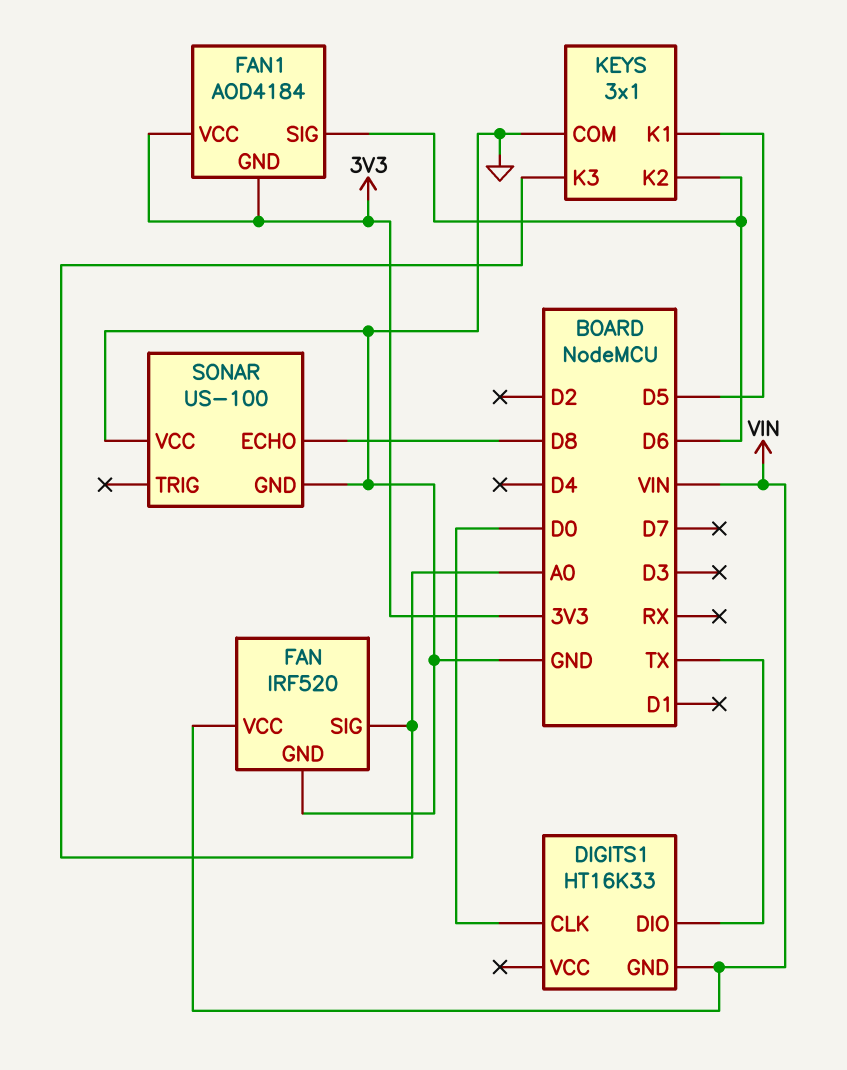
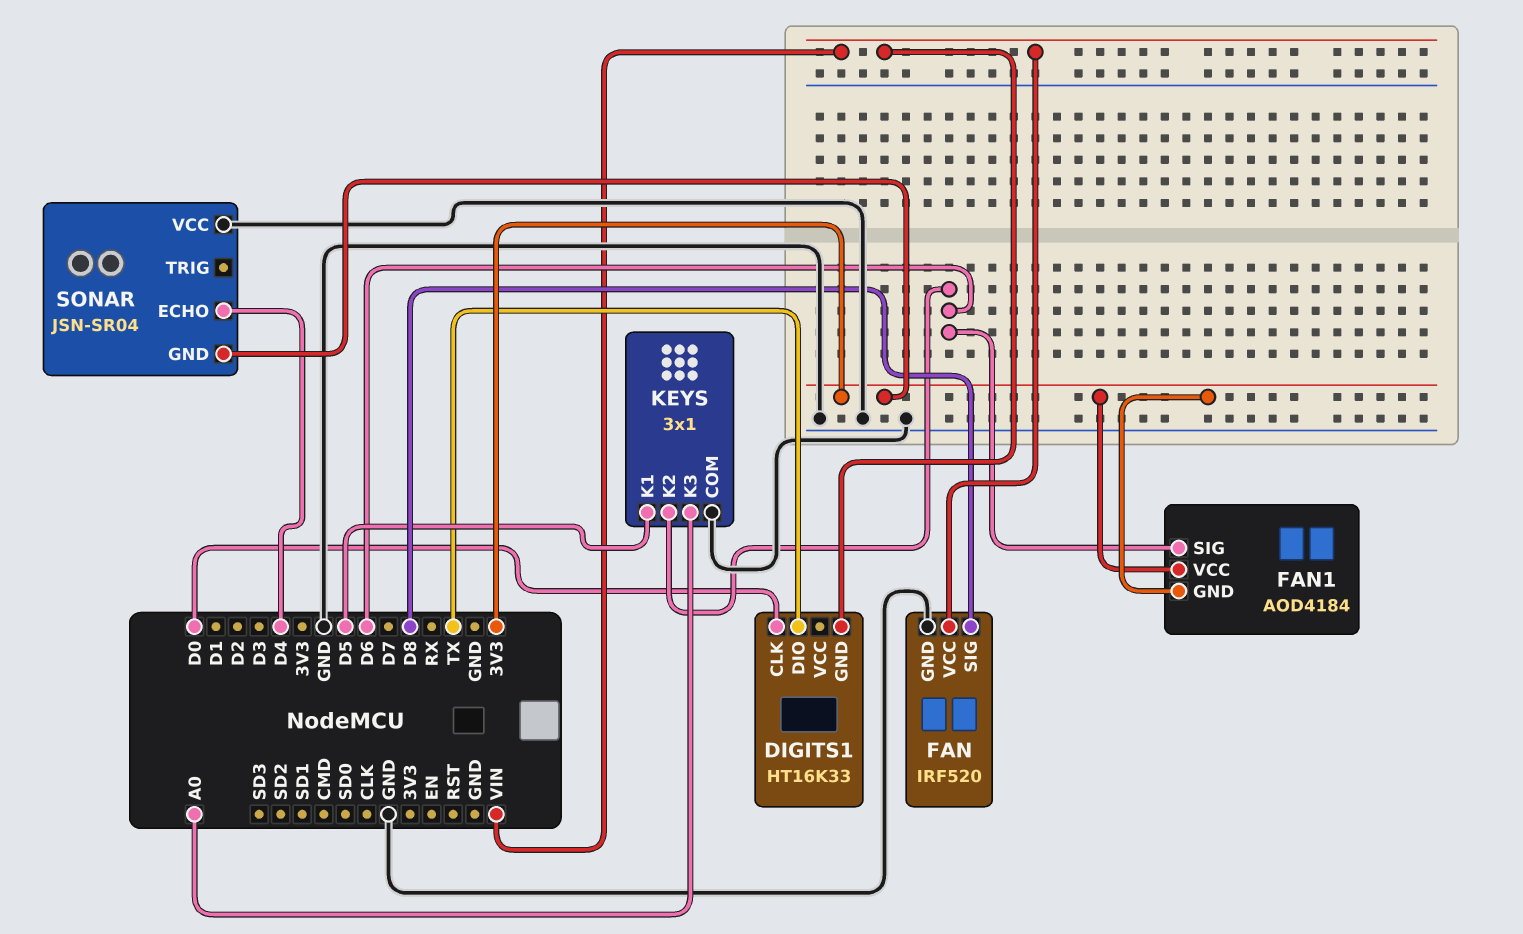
FAN pin SIG: A0 -> D8
SONAR: US-100 -> JSN-SR04
SONAR pin ECHO: D8 -> D4
SONAR pin GND: GND -> 3V3

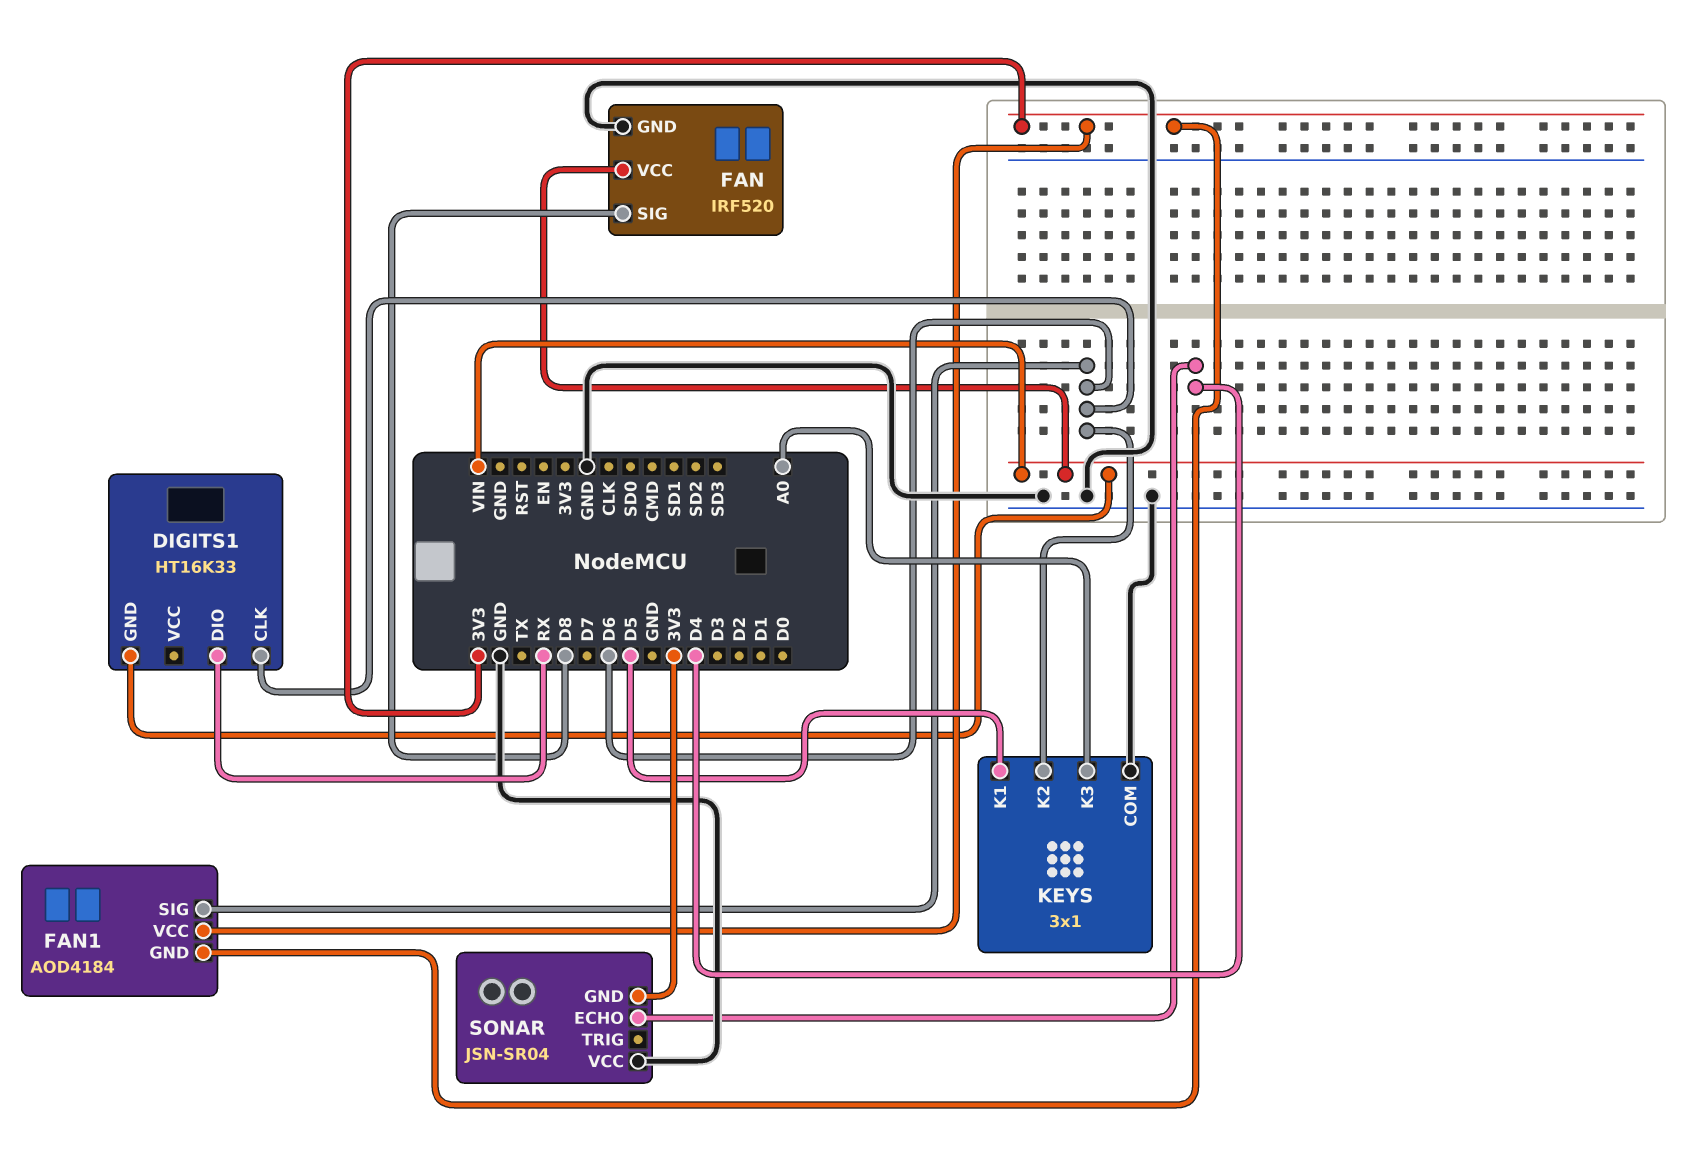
DIGITS1 pin CLK: D0 -> D6
DIGITS1 pin DIO: TX -> RX

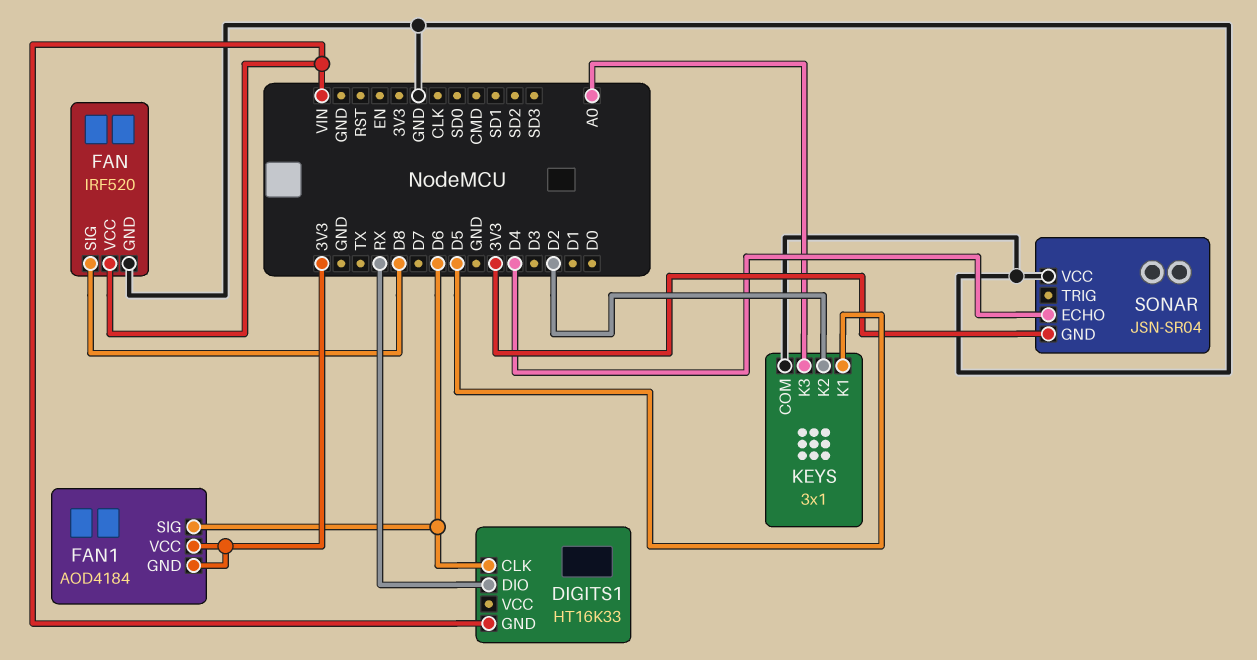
KEYS pin K2: D6 -> D2

